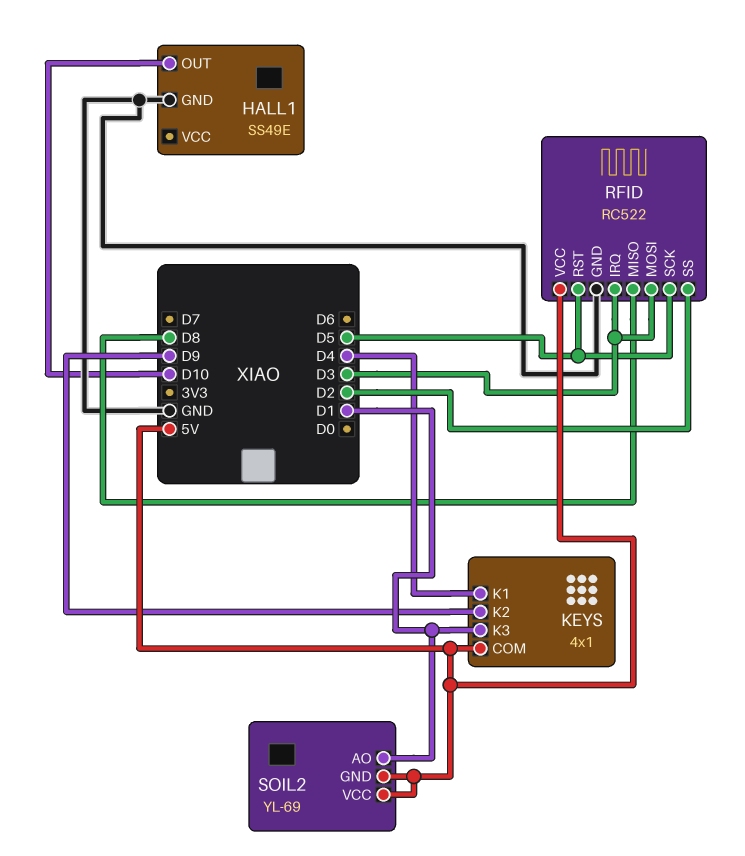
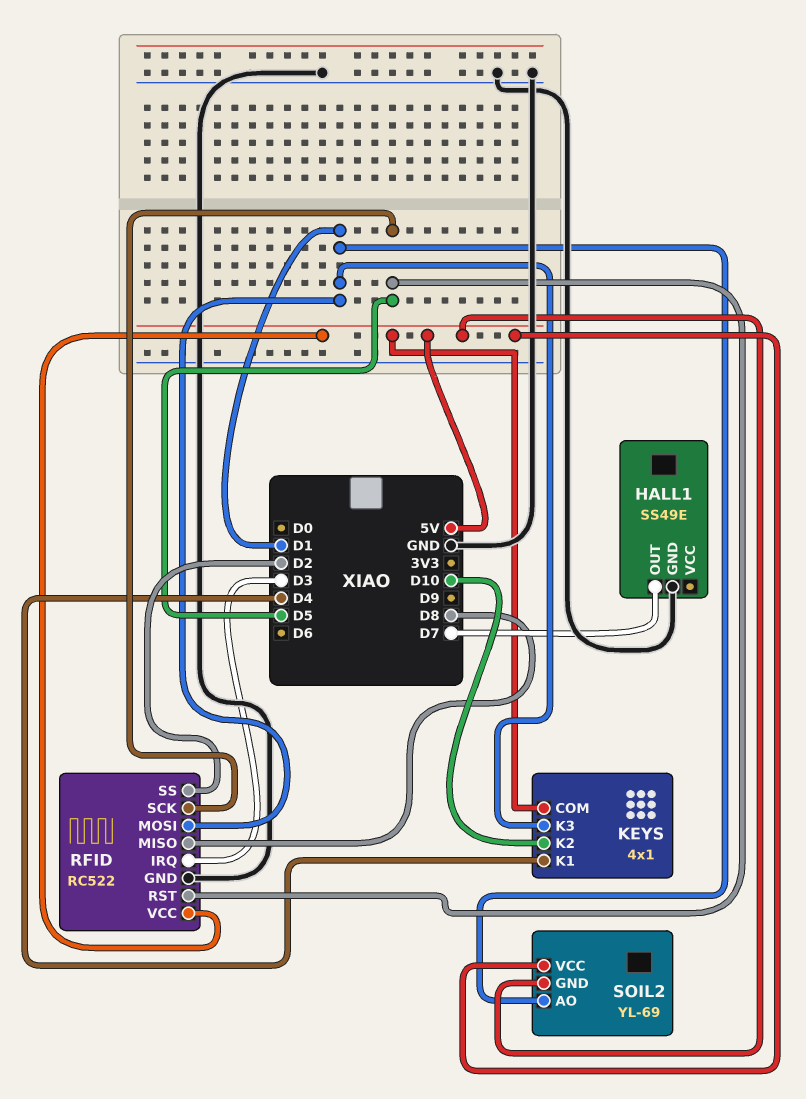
HALL1 pin OUT: D10 -> D7
KEYS pin K2: D9 -> D10
RFID pin MOSI: D3 -> D1

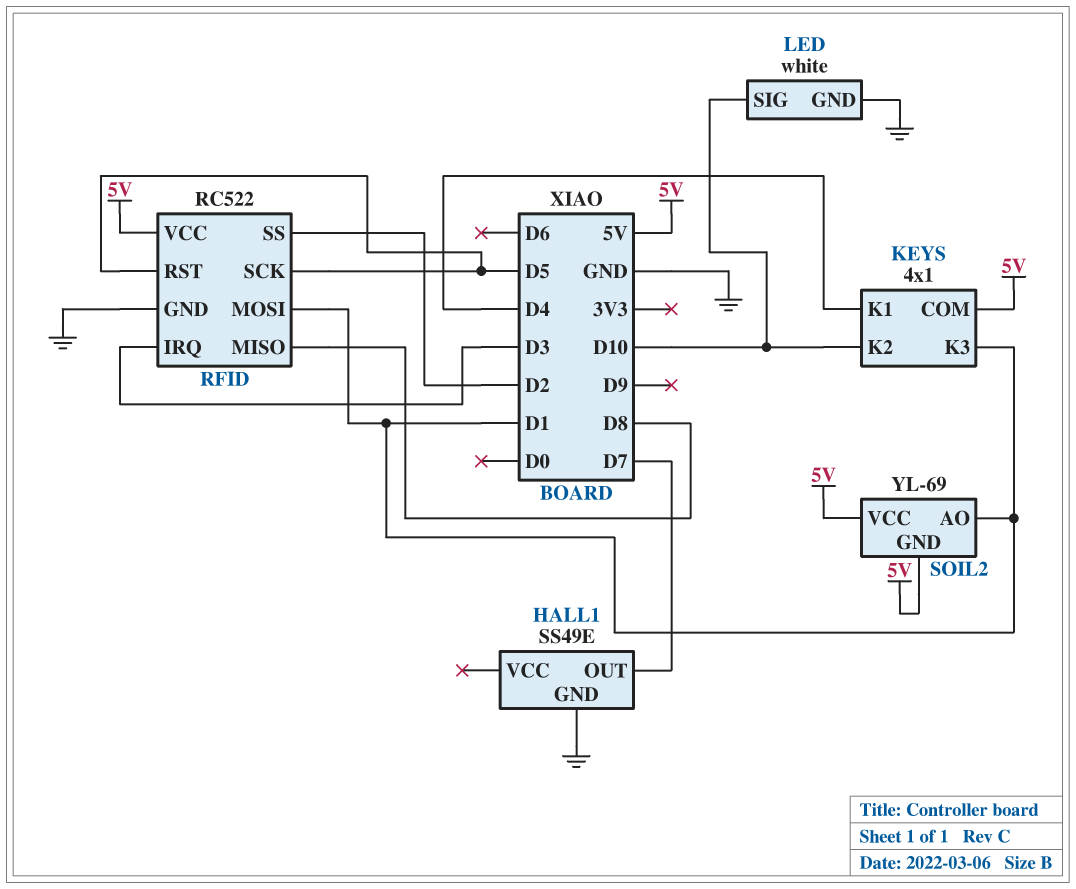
LED: none -> white
LED pin GND: none -> GND
LED pin SIG: none -> D10

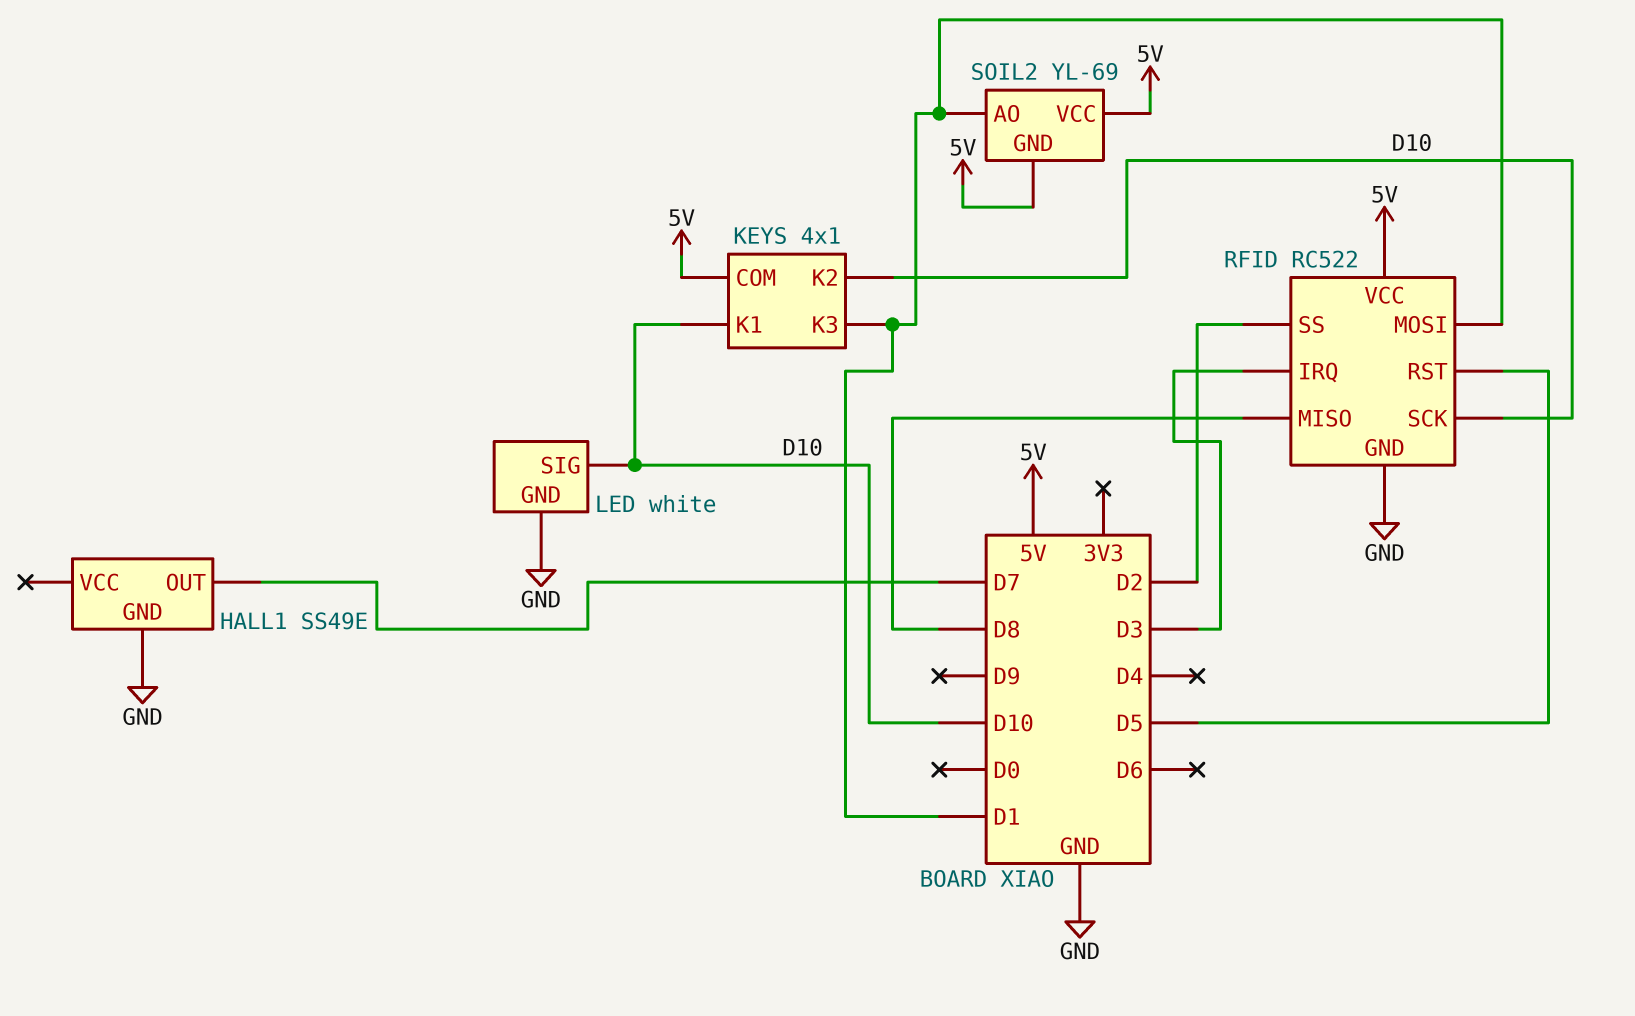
KEYS pin K1: D4 -> D10
RFID pin SCK: D5 -> D10

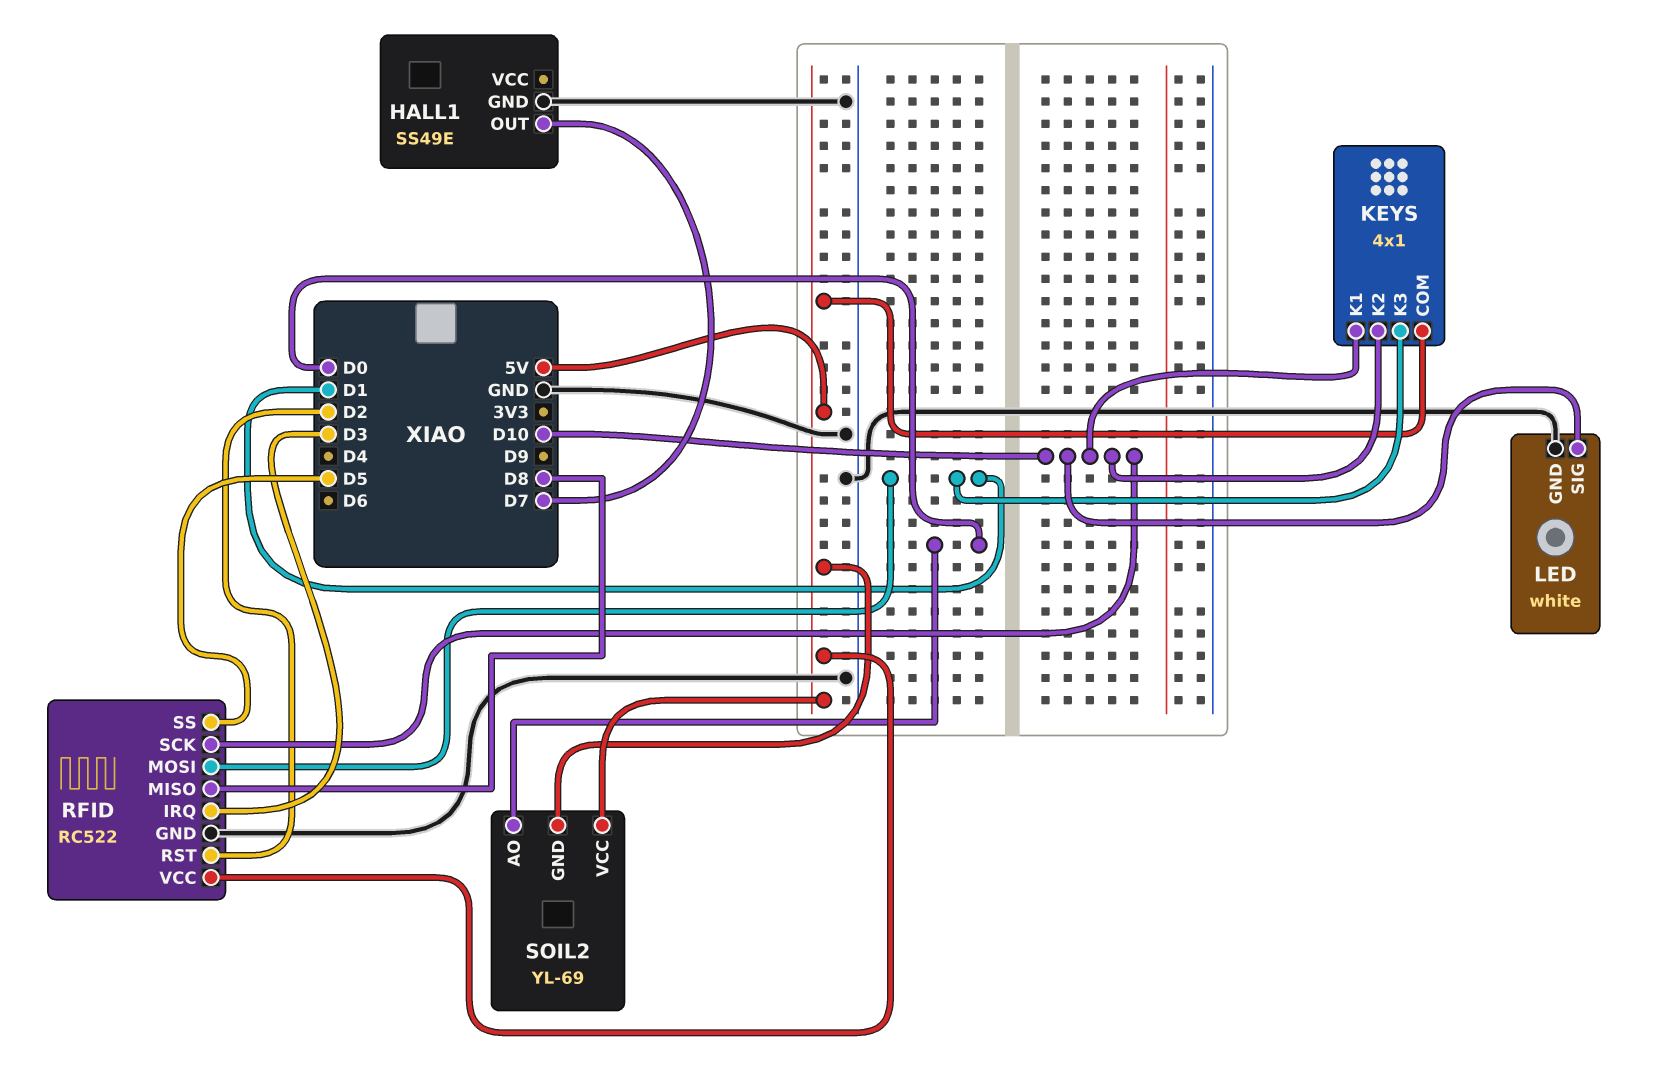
RFID pin RST: D5 -> D2
RFID pin SS: D2 -> D5
SOIL2 pin AO: D1 -> D0

